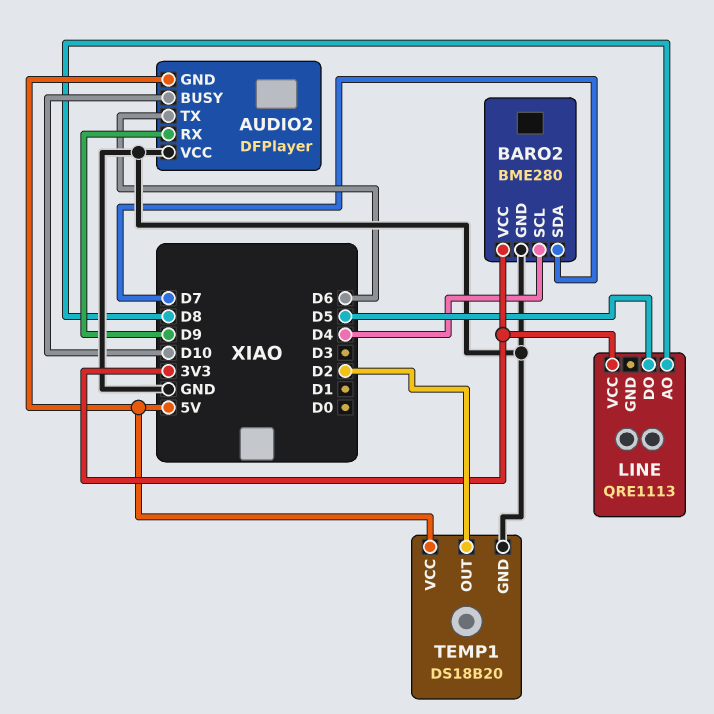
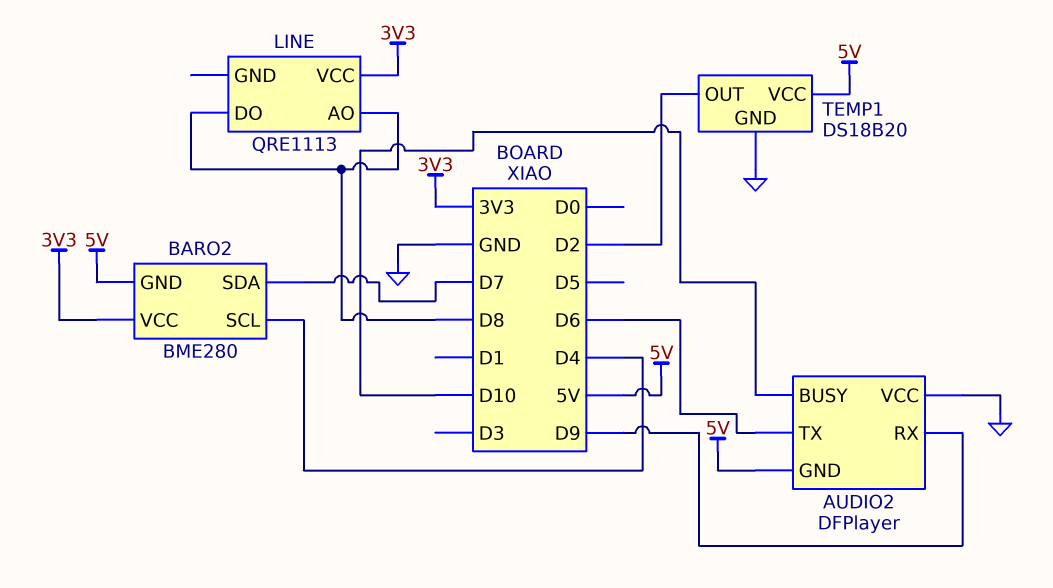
BARO2 pin GND: GND -> 5V
LINE pin DO: D5 -> D8

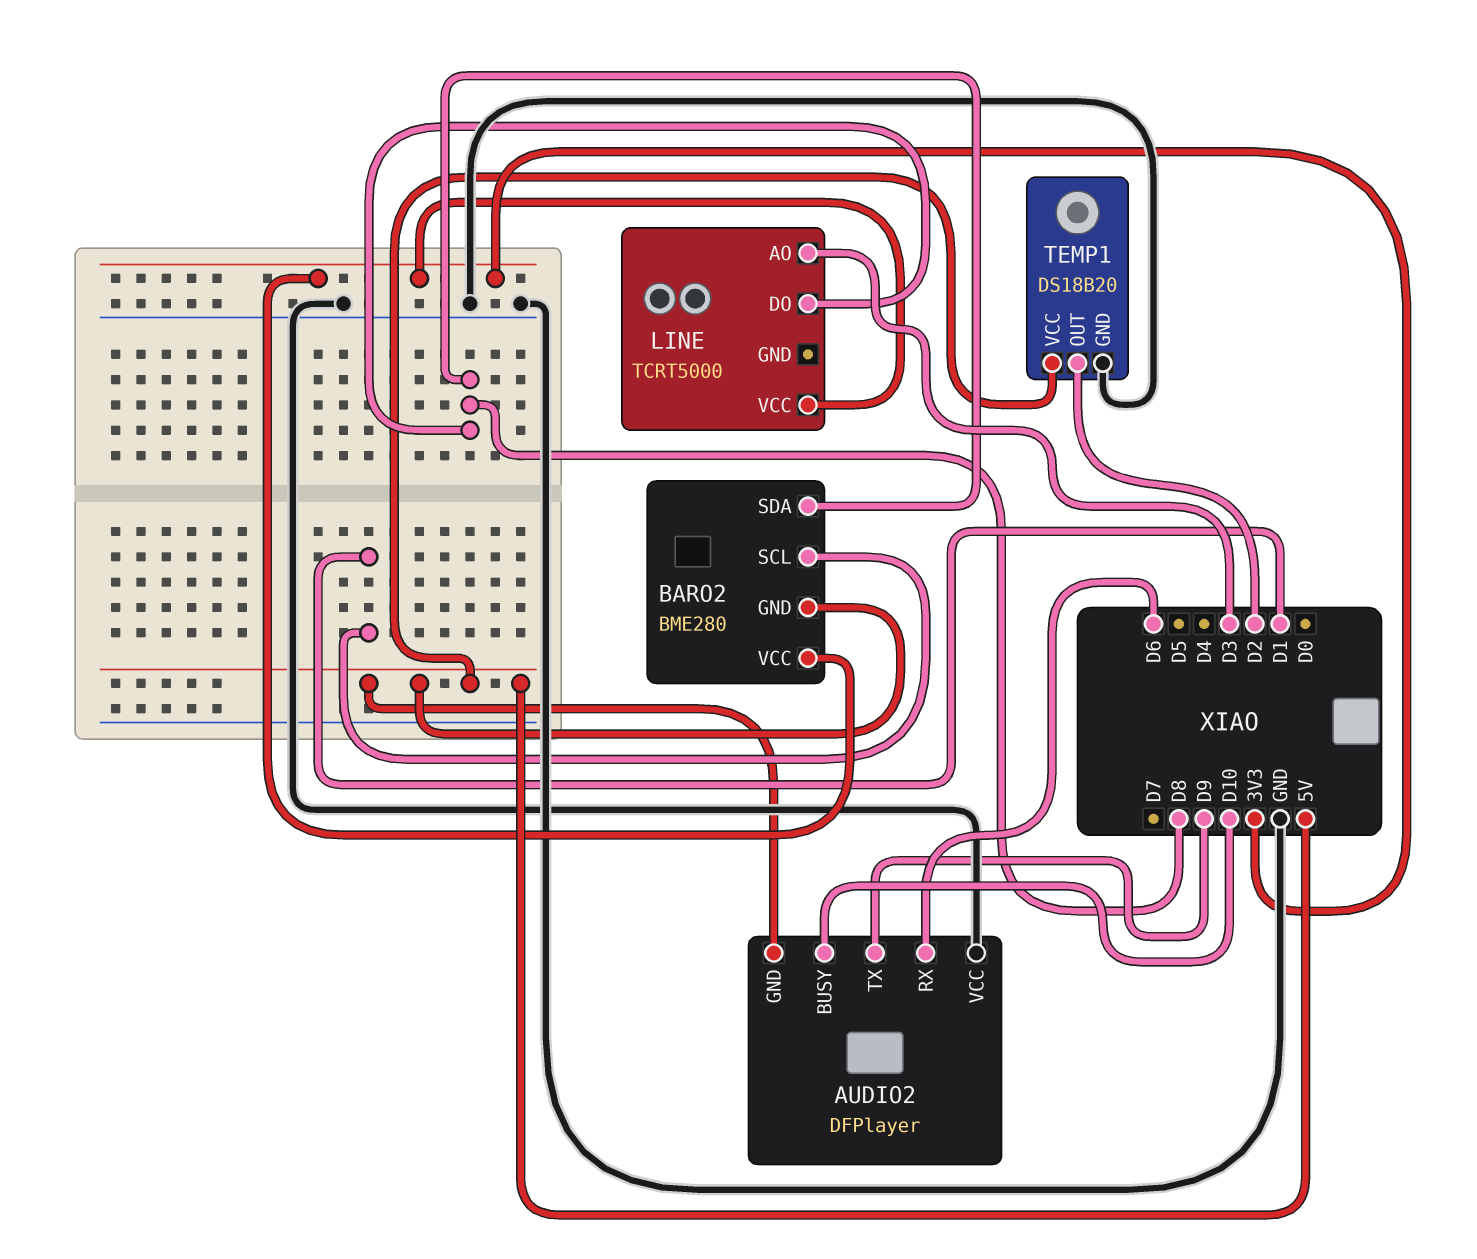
AUDIO2 pin RX: D9 -> D6
AUDIO2 pin TX: D6 -> D9
BARO2 pin SCL: D4 -> D1
BARO2 pin SDA: D7 -> D8
LINE: QRE1113 -> TCRT5000
LINE pin AO: D8 -> D3

